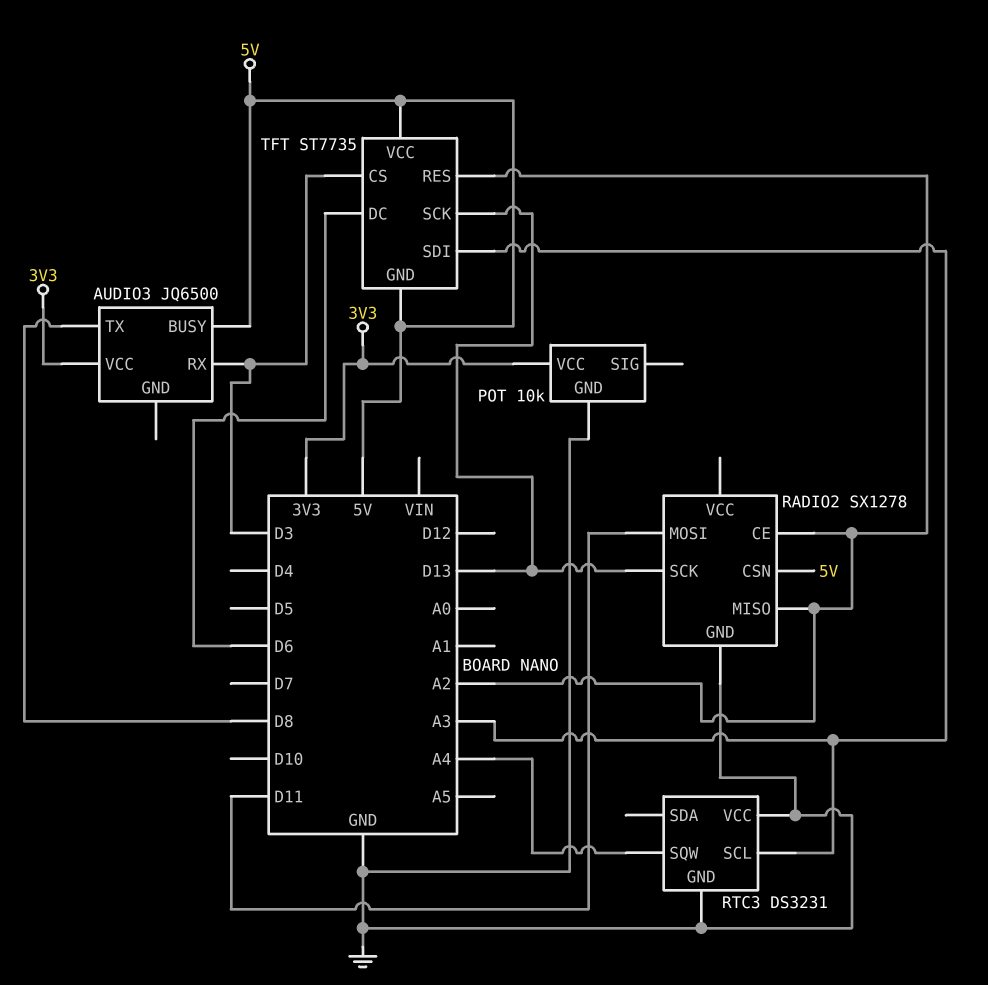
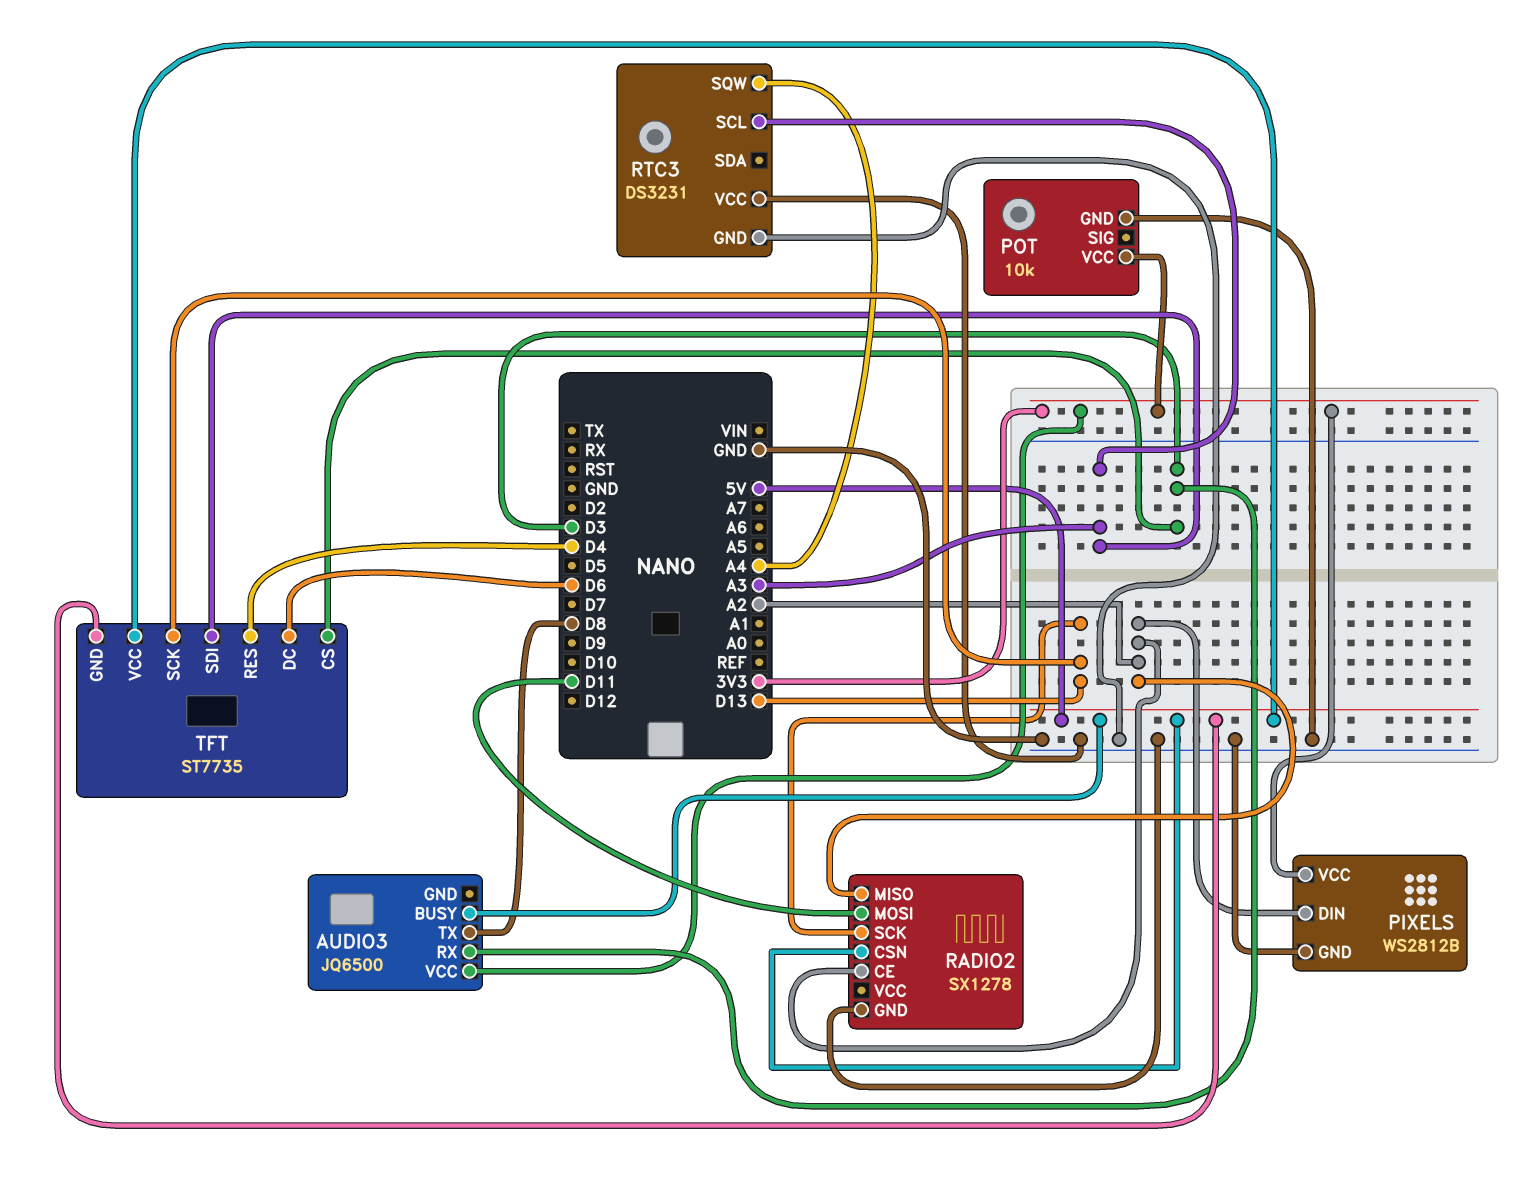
PIXELS: none -> WS2812B
PIXELS pin DIN: none -> A2
PIXELS pin GND: none -> GND
PIXELS pin VCC: none -> 3V3
TFT pin RES: A2 -> D4

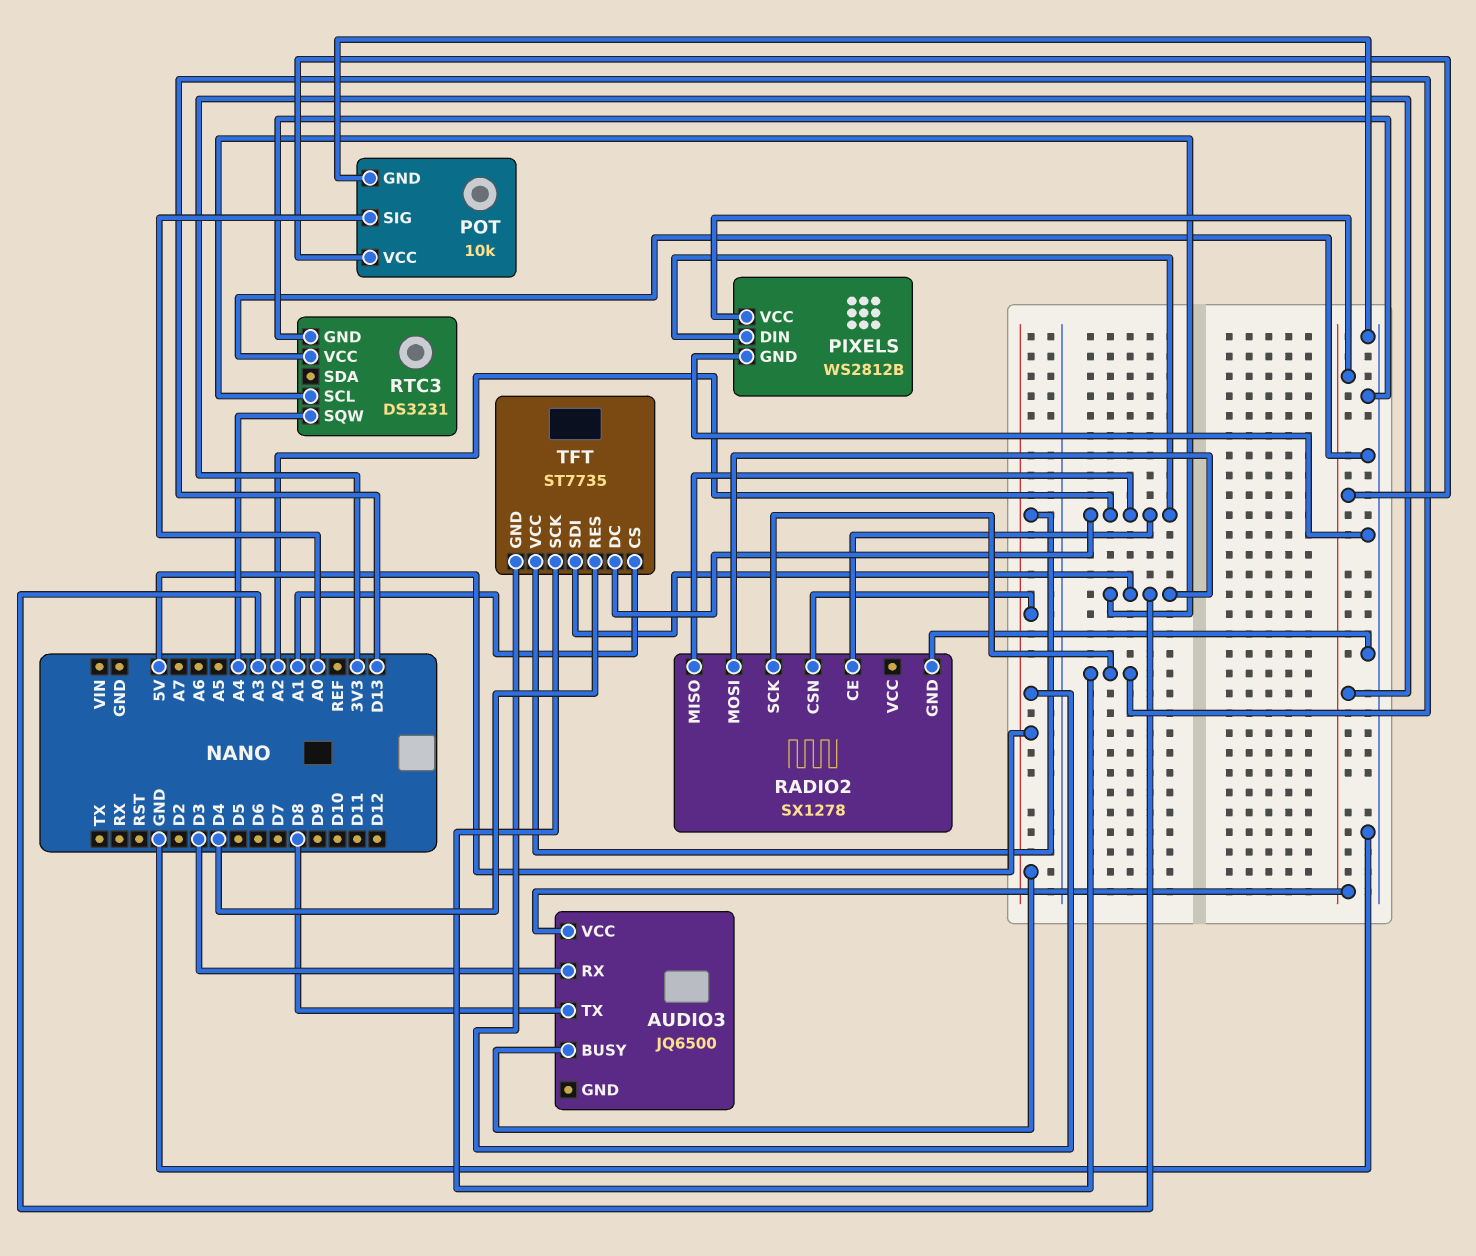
POT pin SIG: none -> A0
RADIO2 pin MOSI: D11 -> A3
TFT pin CS: D3 -> A1
TFT pin DC: D6 -> A2

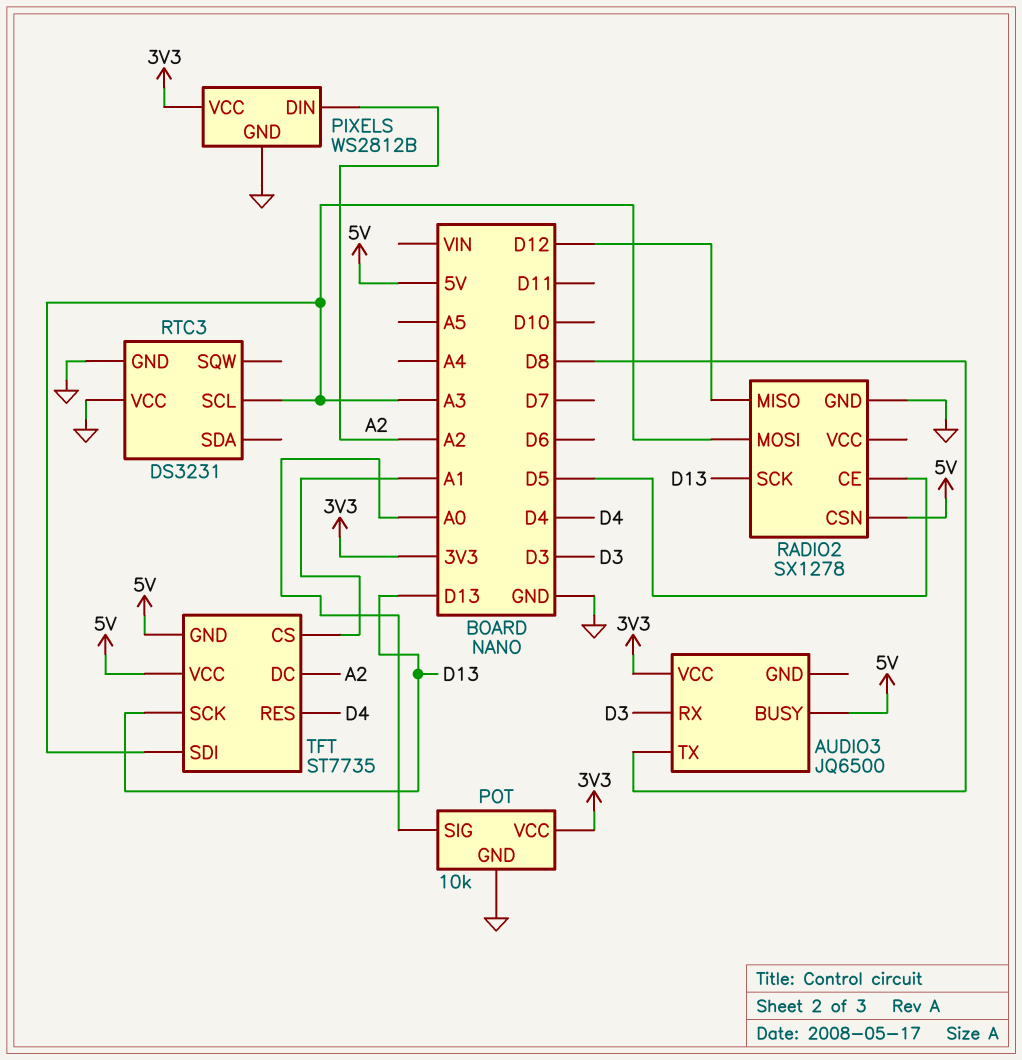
RADIO2 pin CE: A2 -> D5
RADIO2 pin MISO: A2 -> D12
RTC3 pin SQW: A4 -> none

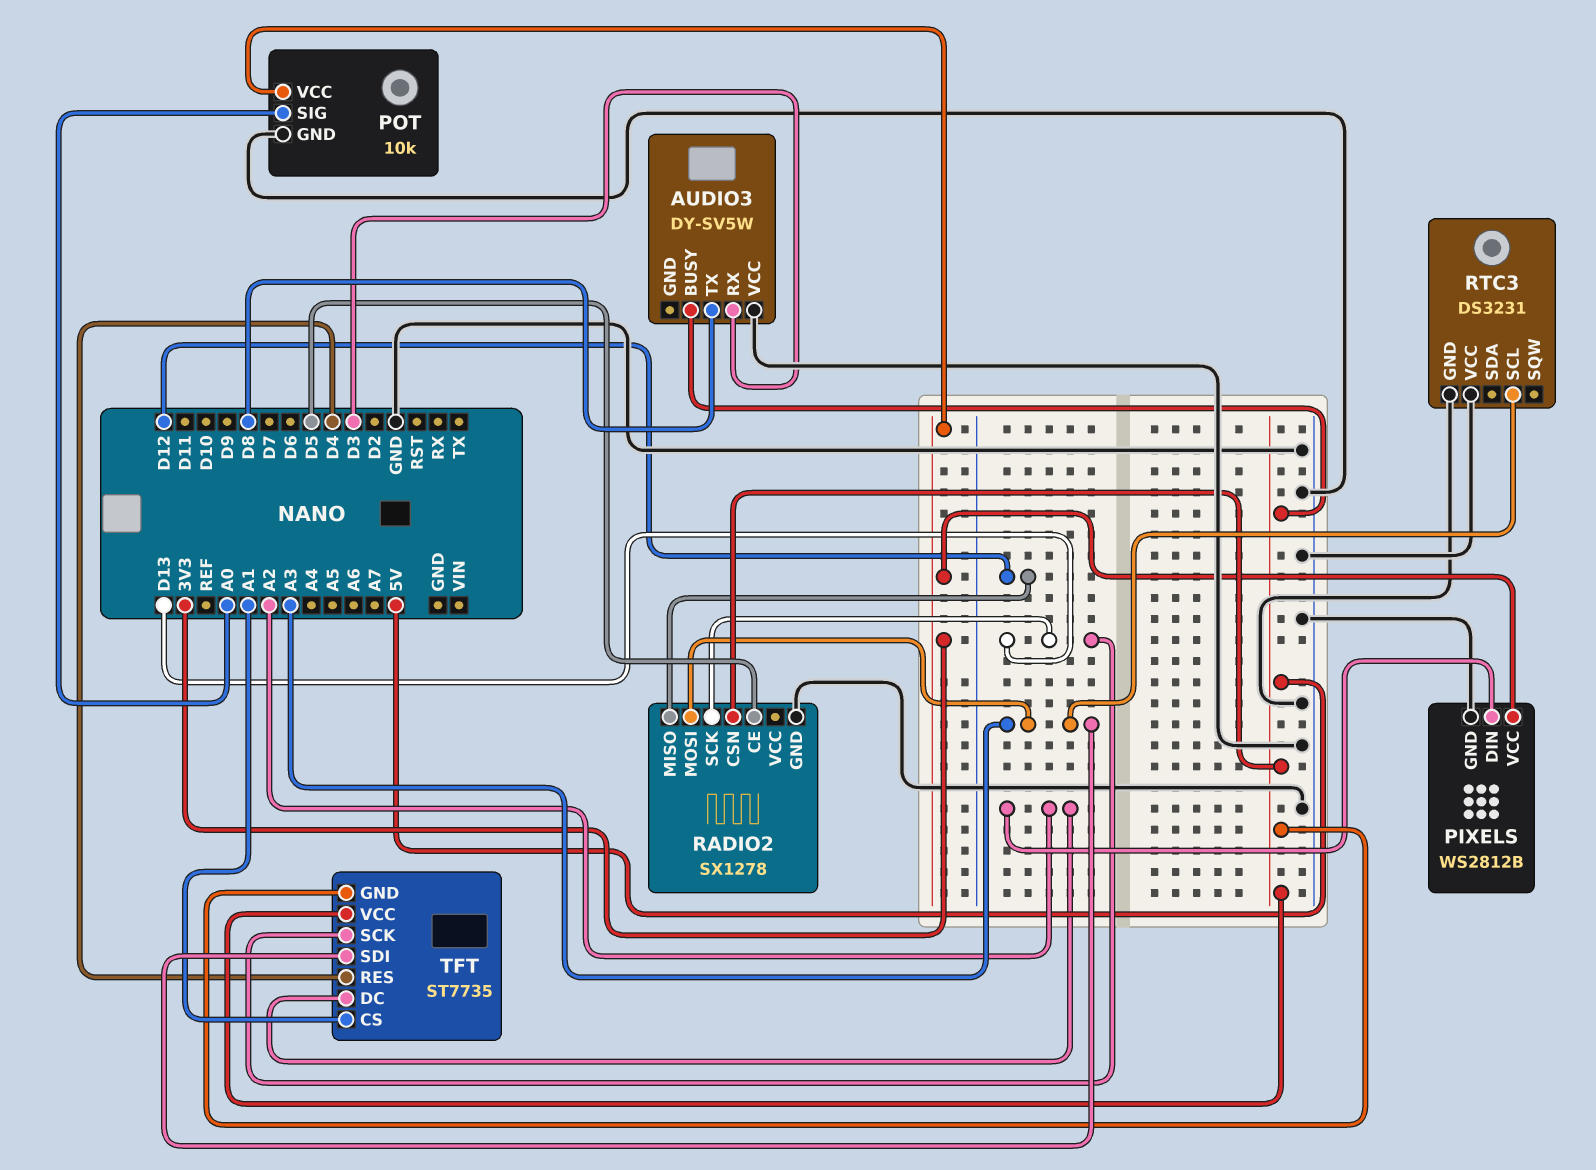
AUDIO3: JQ6500 -> DY-SV5W
AUDIO3 pin VCC: 3V3 -> GND

